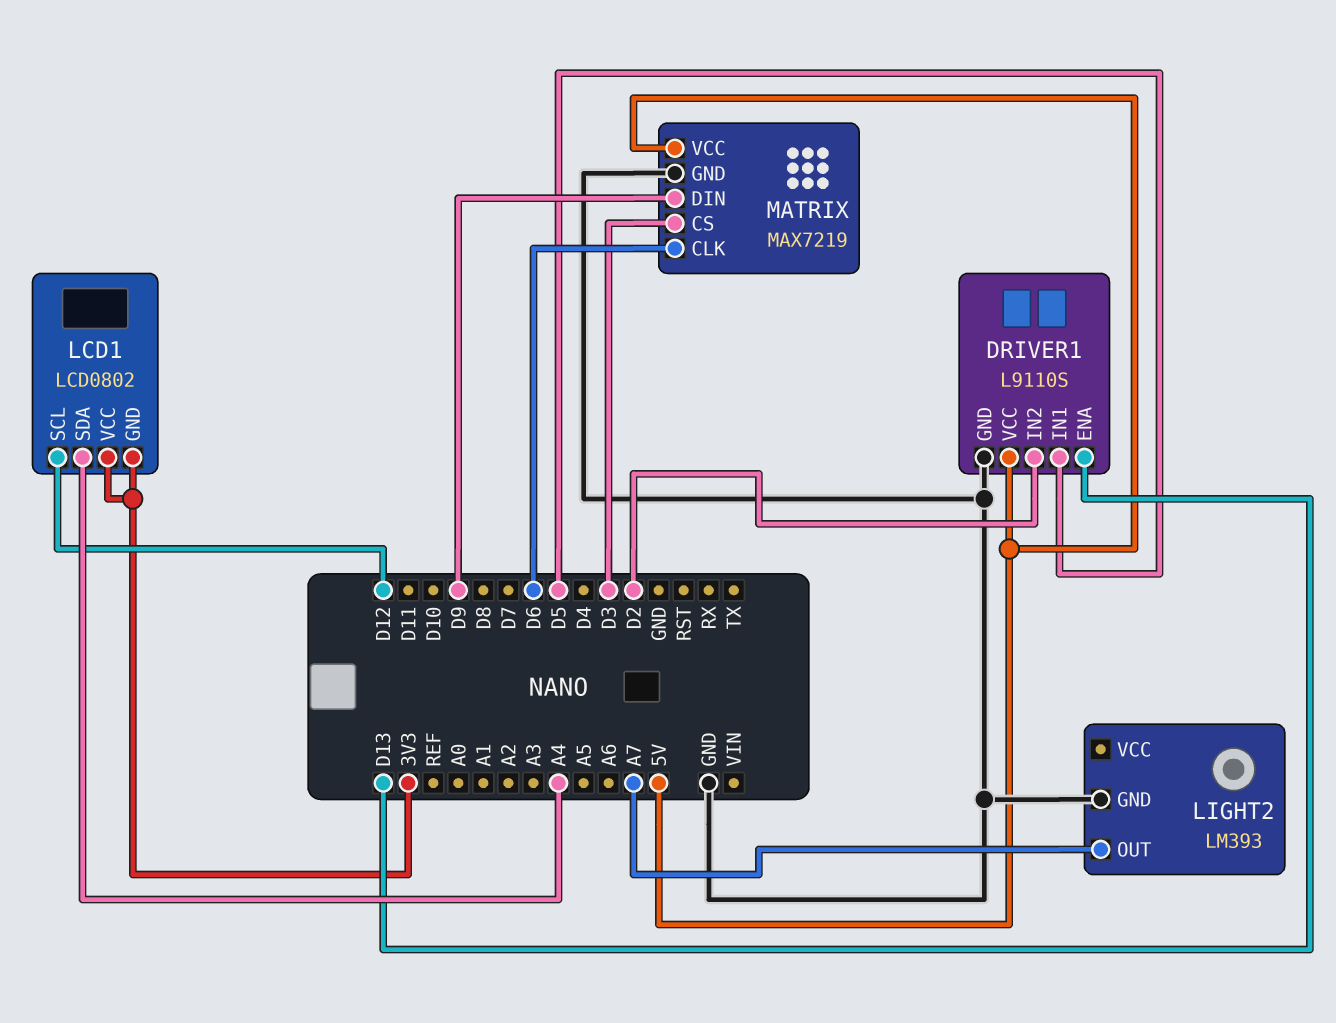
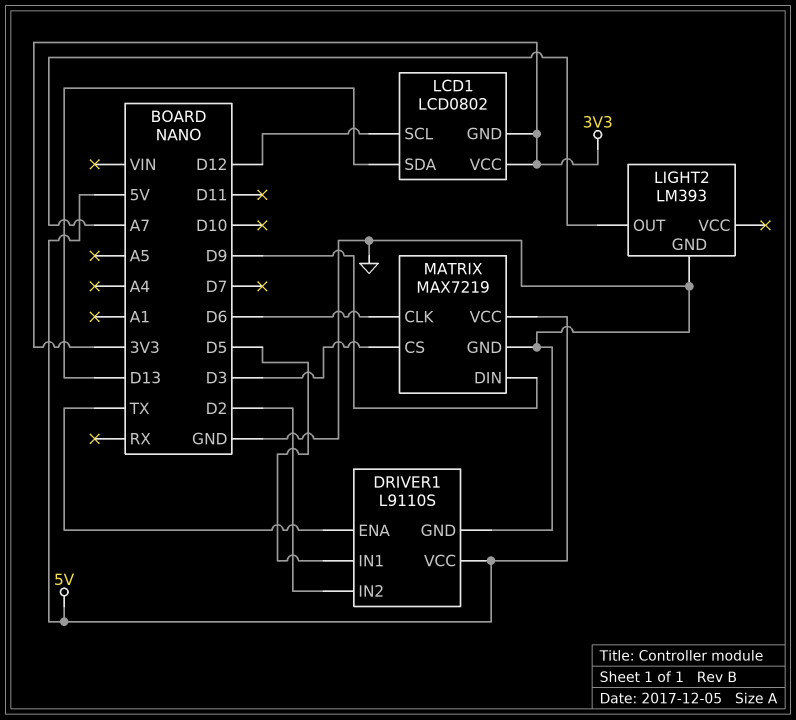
DRIVER1 pin ENA: D13 -> TX
LCD1 pin SDA: A4 -> D13

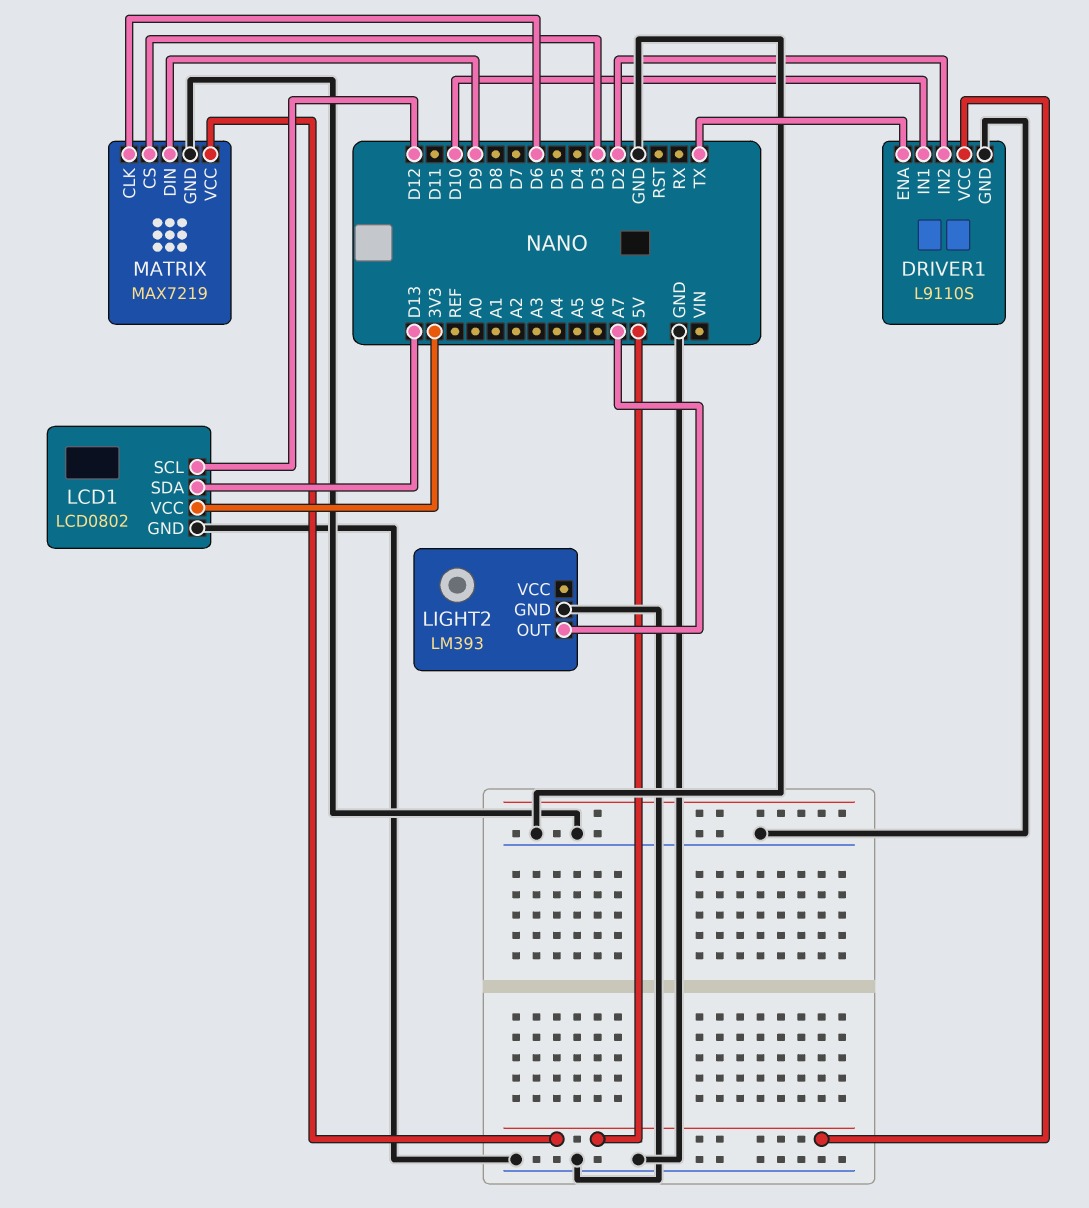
DRIVER1 pin IN1: D5 -> D10
LCD1 pin GND: 3V3 -> GND

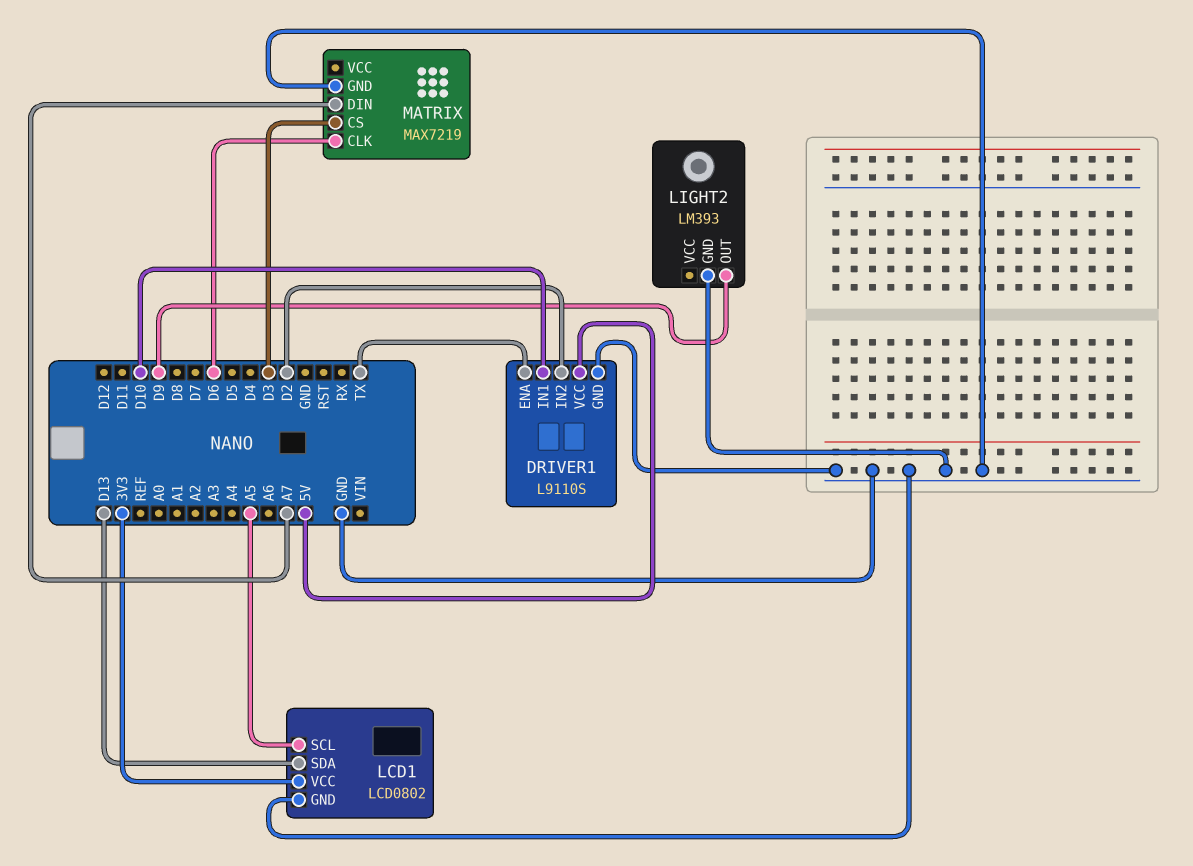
LCD1 pin SCL: D12 -> A5
LIGHT2 pin OUT: A7 -> D9
MATRIX pin DIN: D9 -> A7
MATRIX pin VCC: 5V -> none

